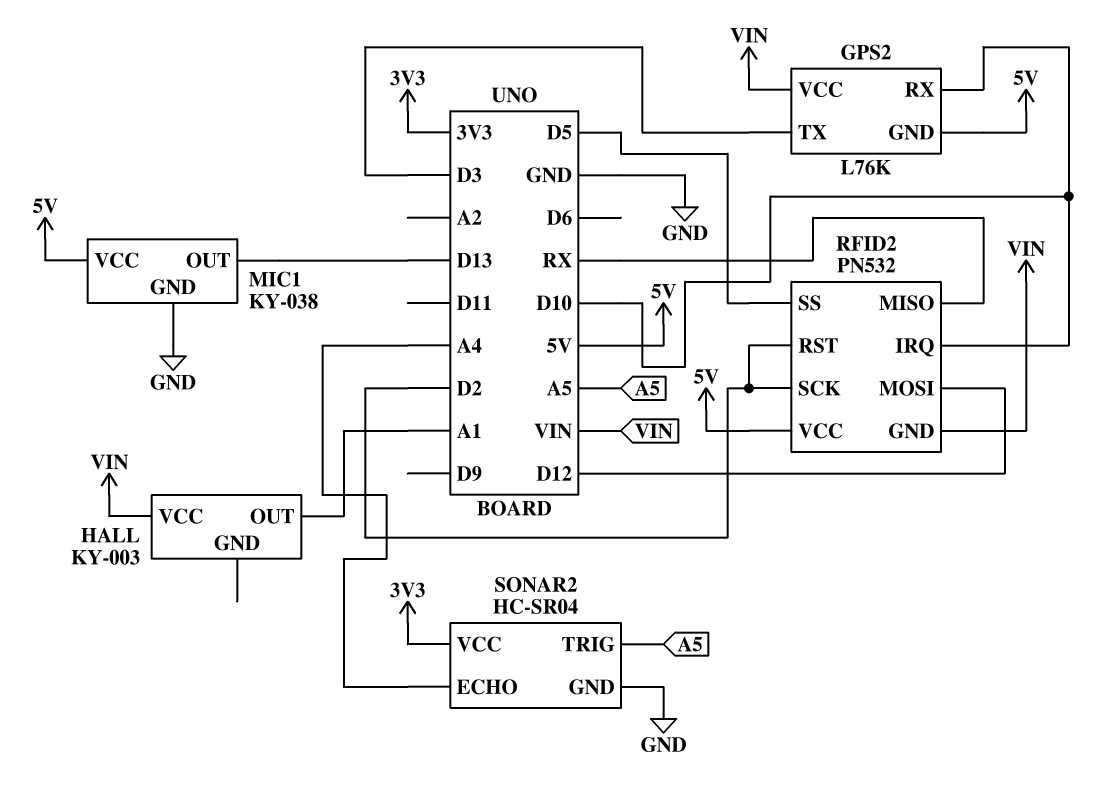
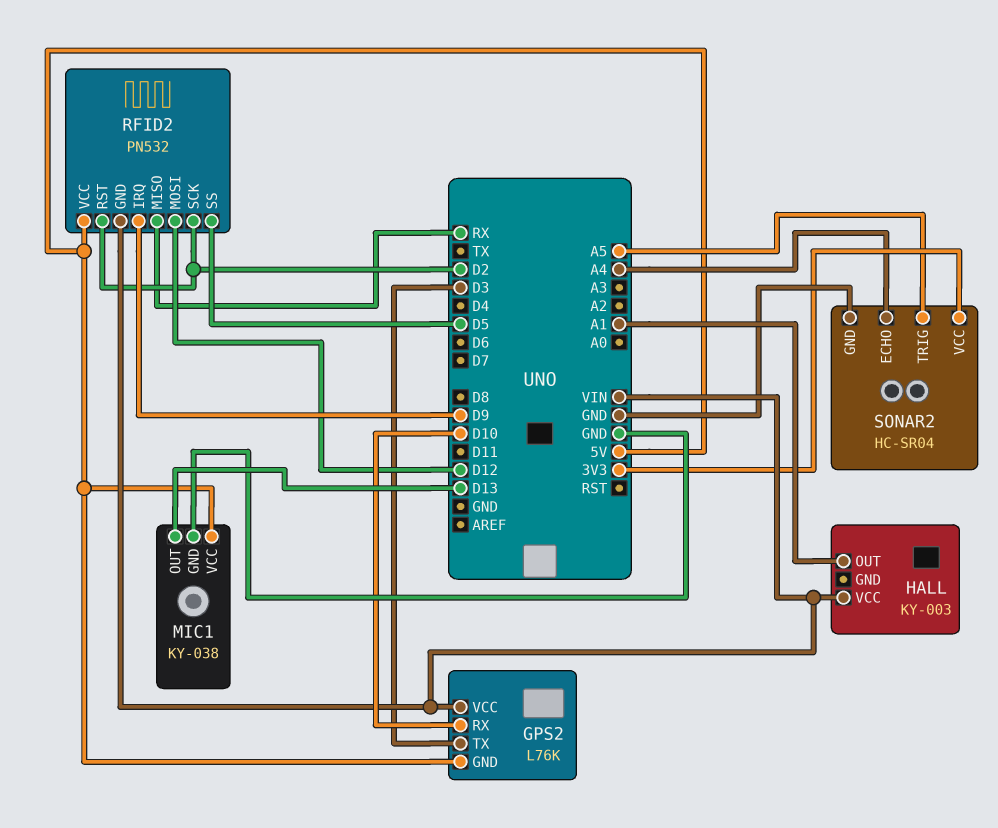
RFID2 pin IRQ: D10 -> D9

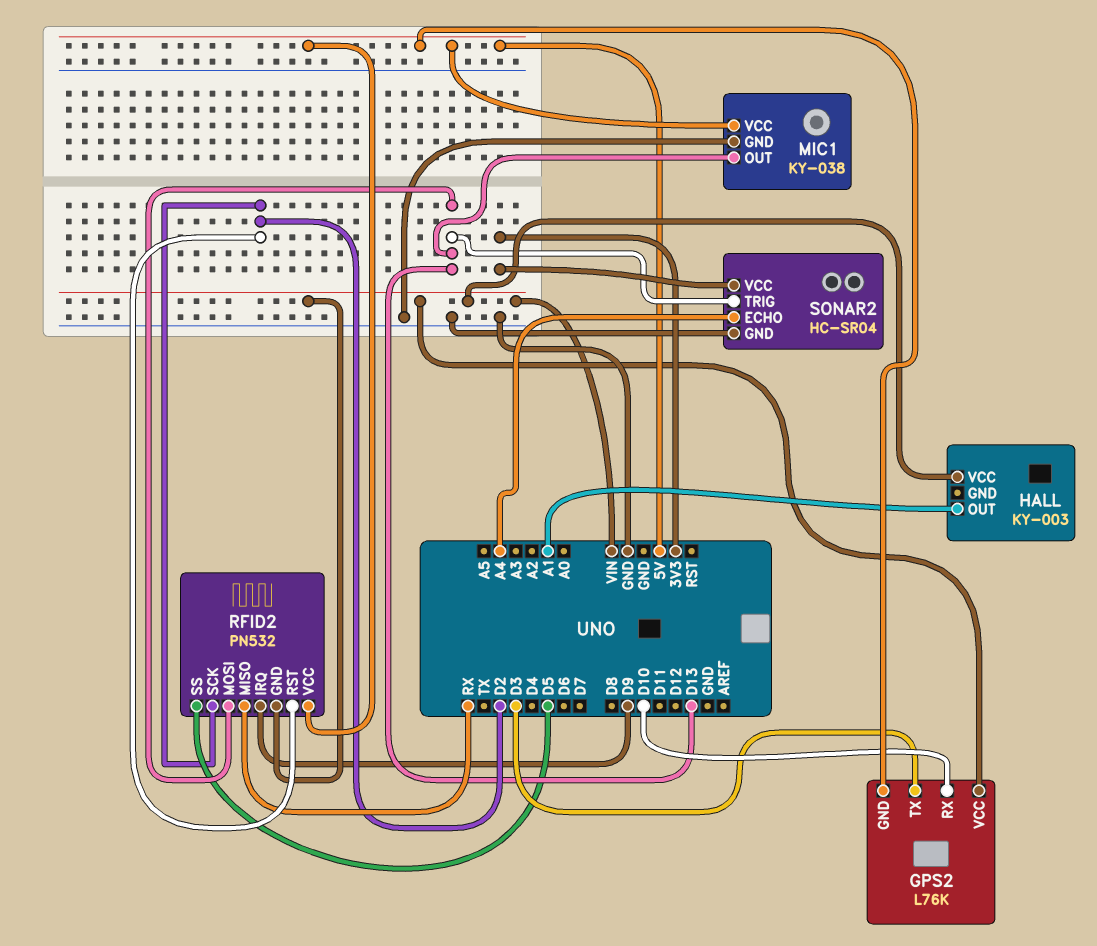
RFID2 pin MOSI: D12 -> D13
SONAR2 pin TRIG: A5 -> D13

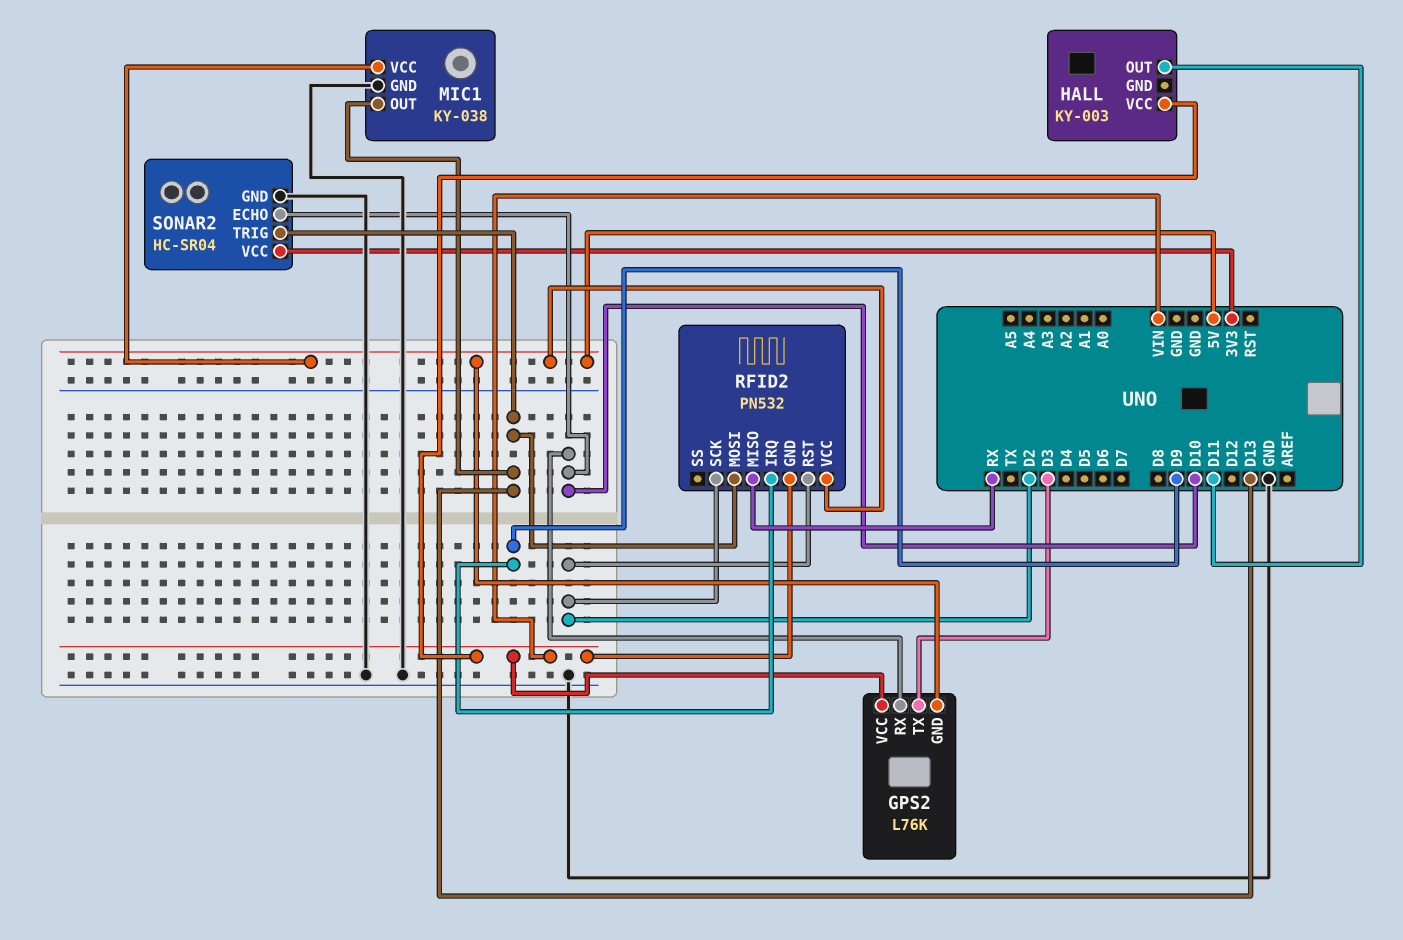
HALL pin OUT: A1 -> D11
RFID2 pin SS: D5 -> none
SONAR2 pin ECHO: A4 -> D10

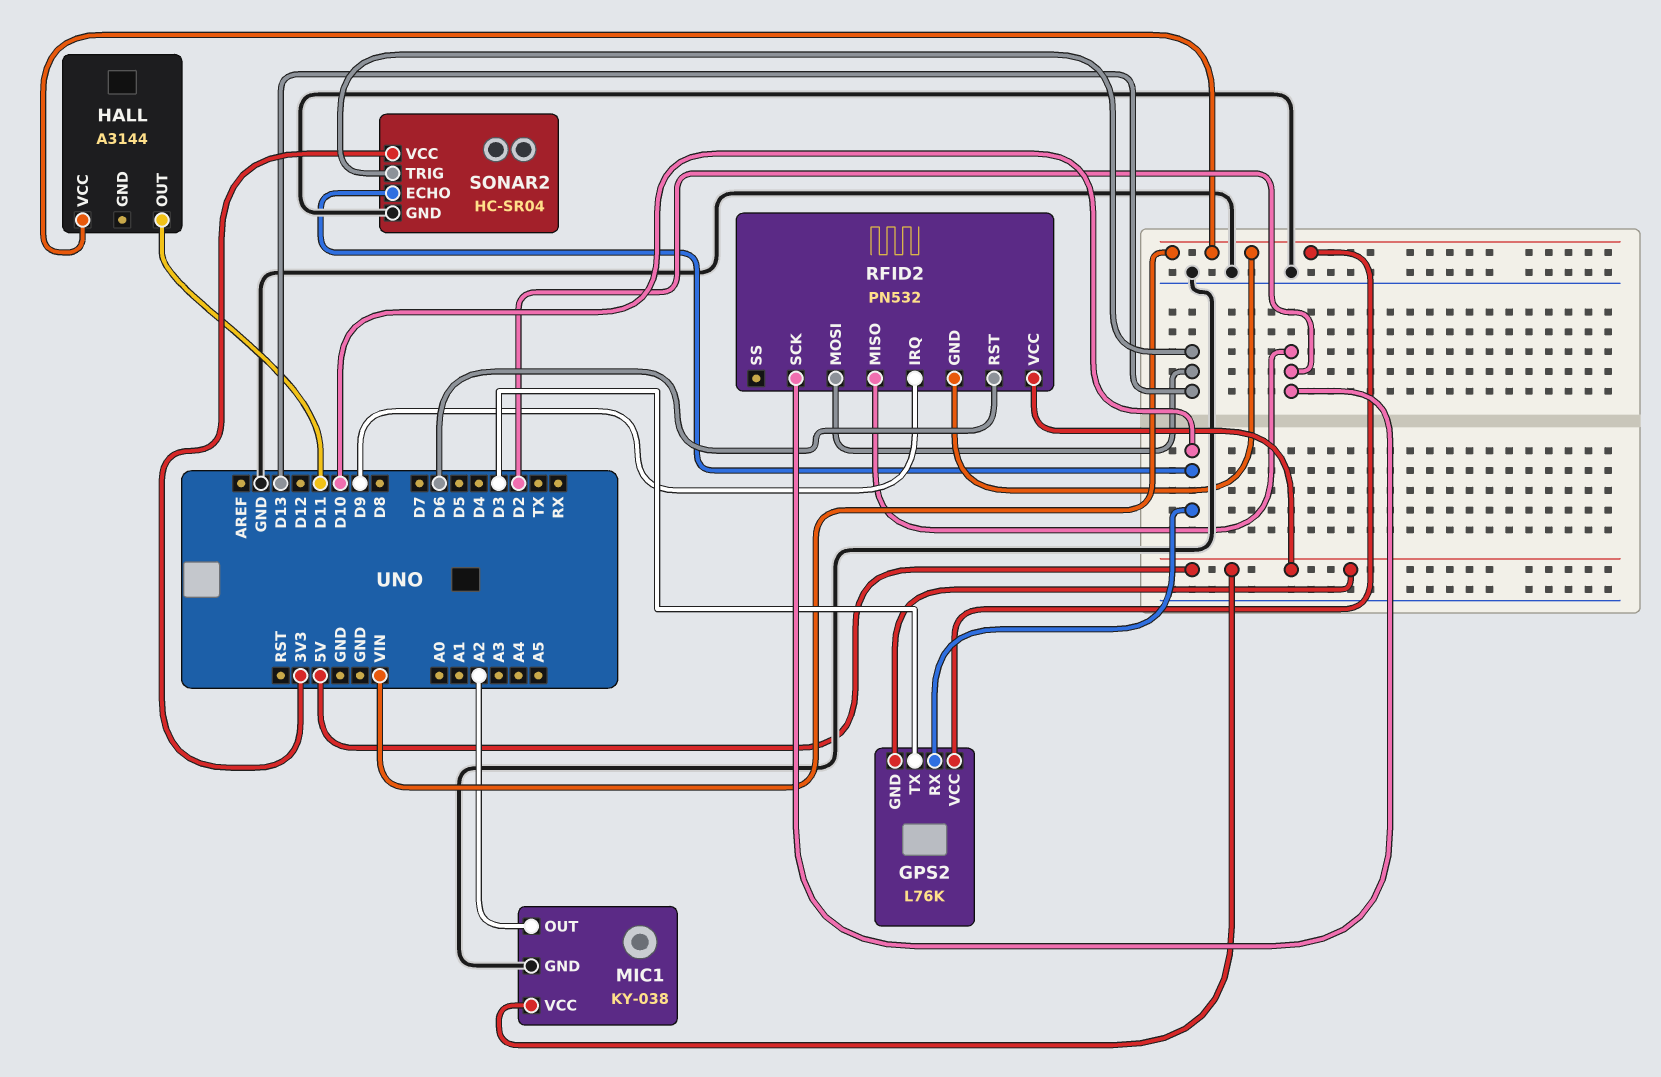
HALL: KY-003 -> A3144
MIC1 pin OUT: D13 -> A2
RFID2 pin MISO: RX -> D2
RFID2 pin RST: D2 -> D6

